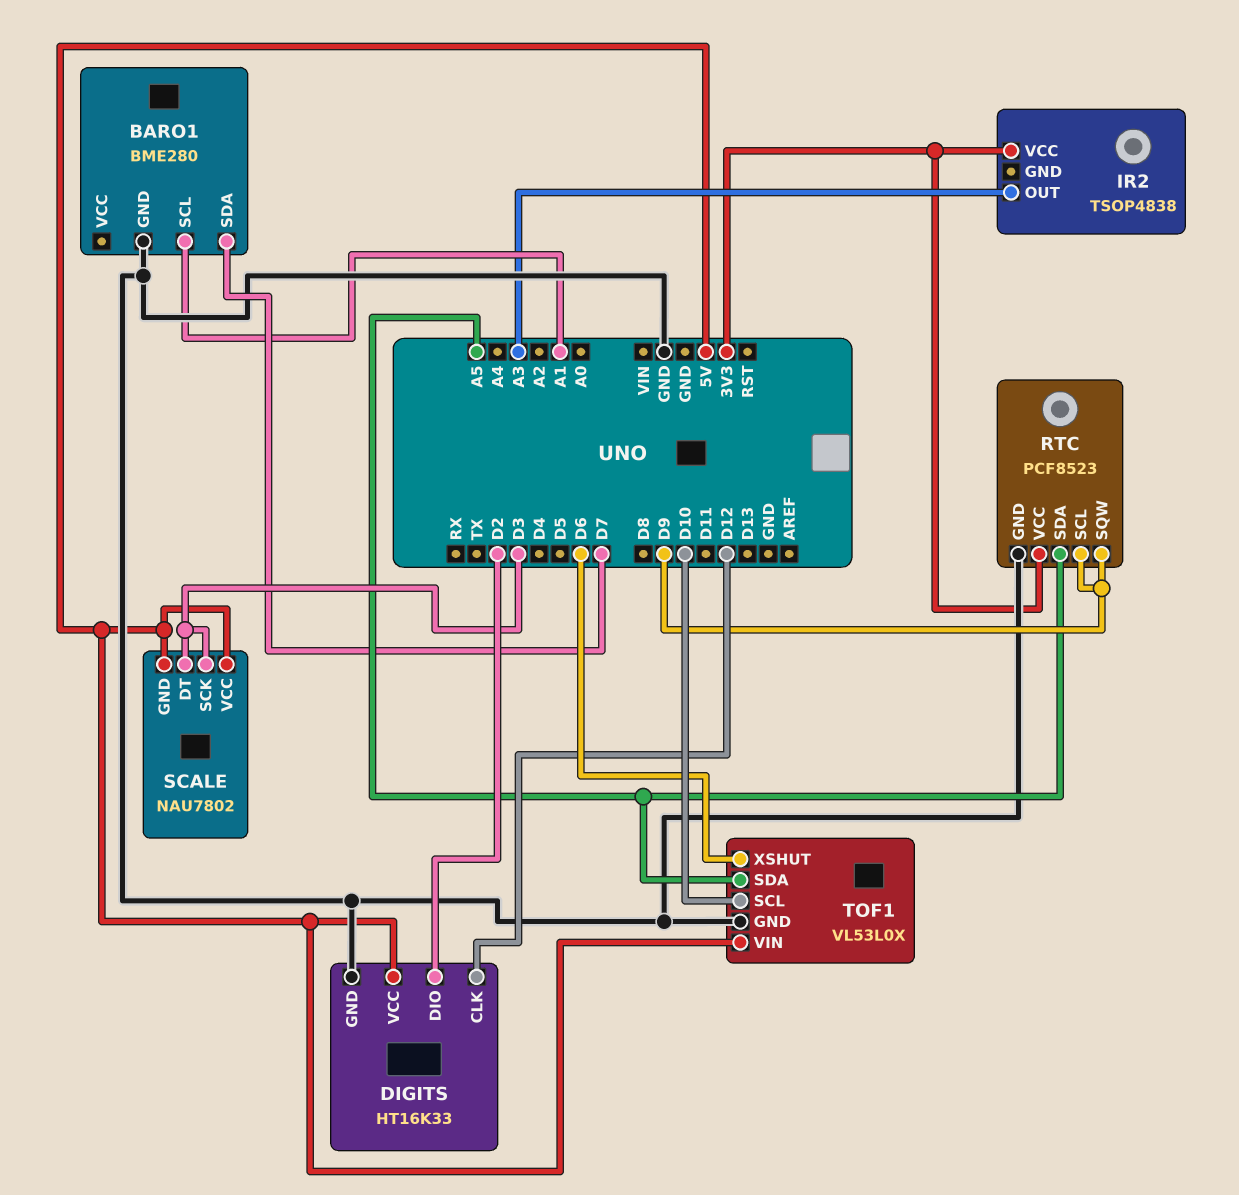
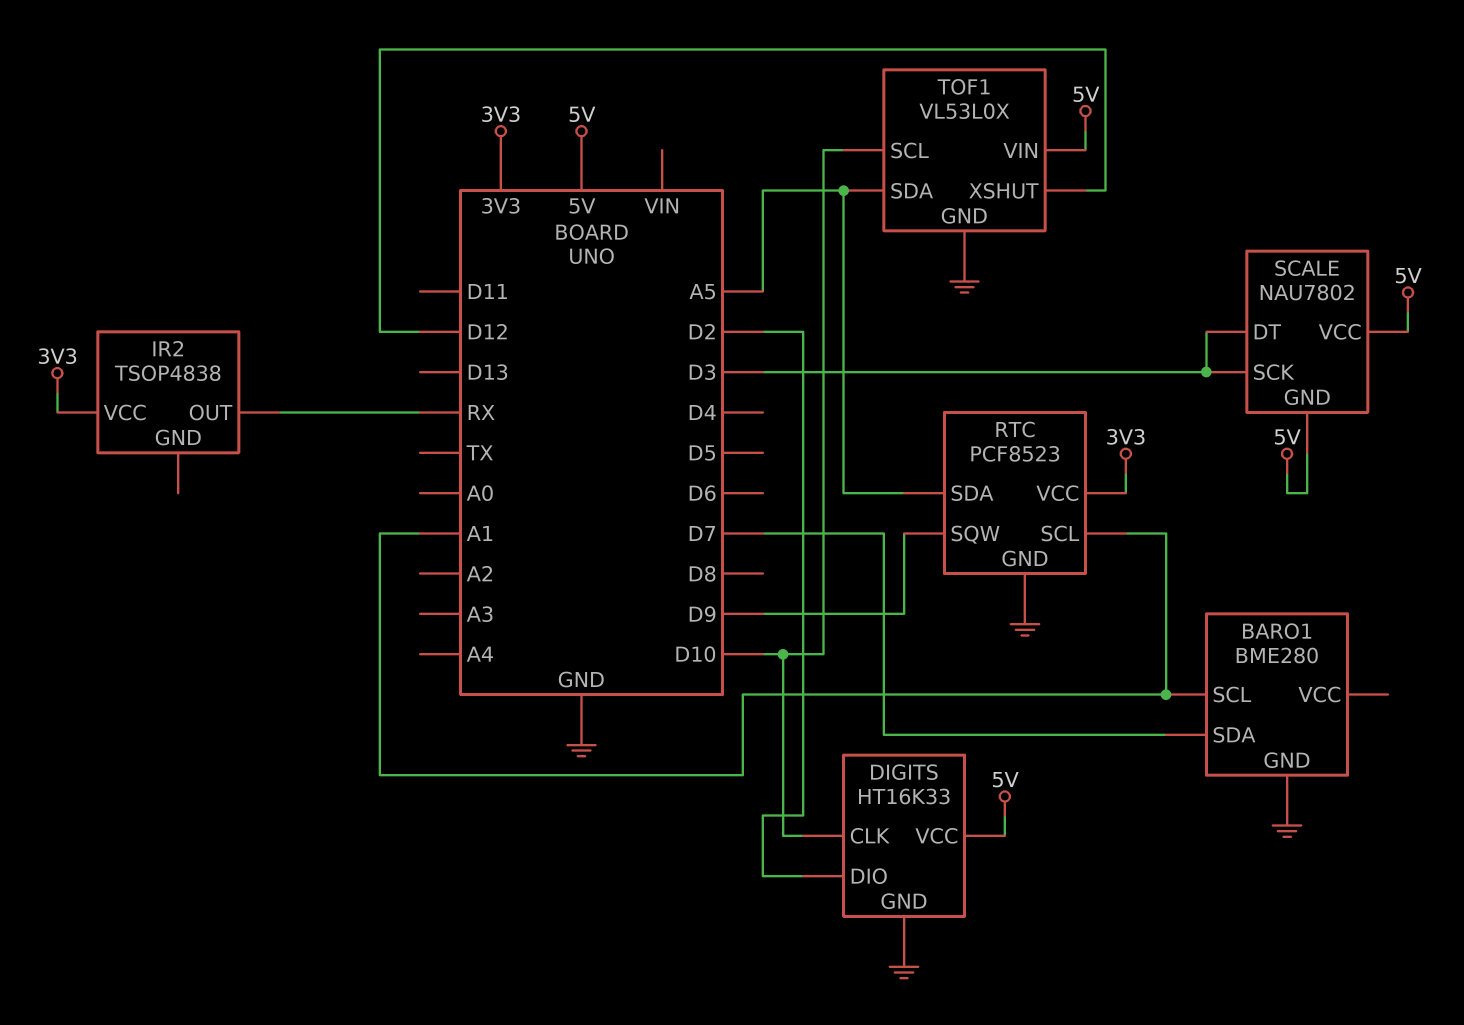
DIGITS pin CLK: D12 -> D10
IR2 pin OUT: A3 -> RX
RTC pin SCL: D9 -> A1
TOF1 pin XSHUT: D6 -> D12

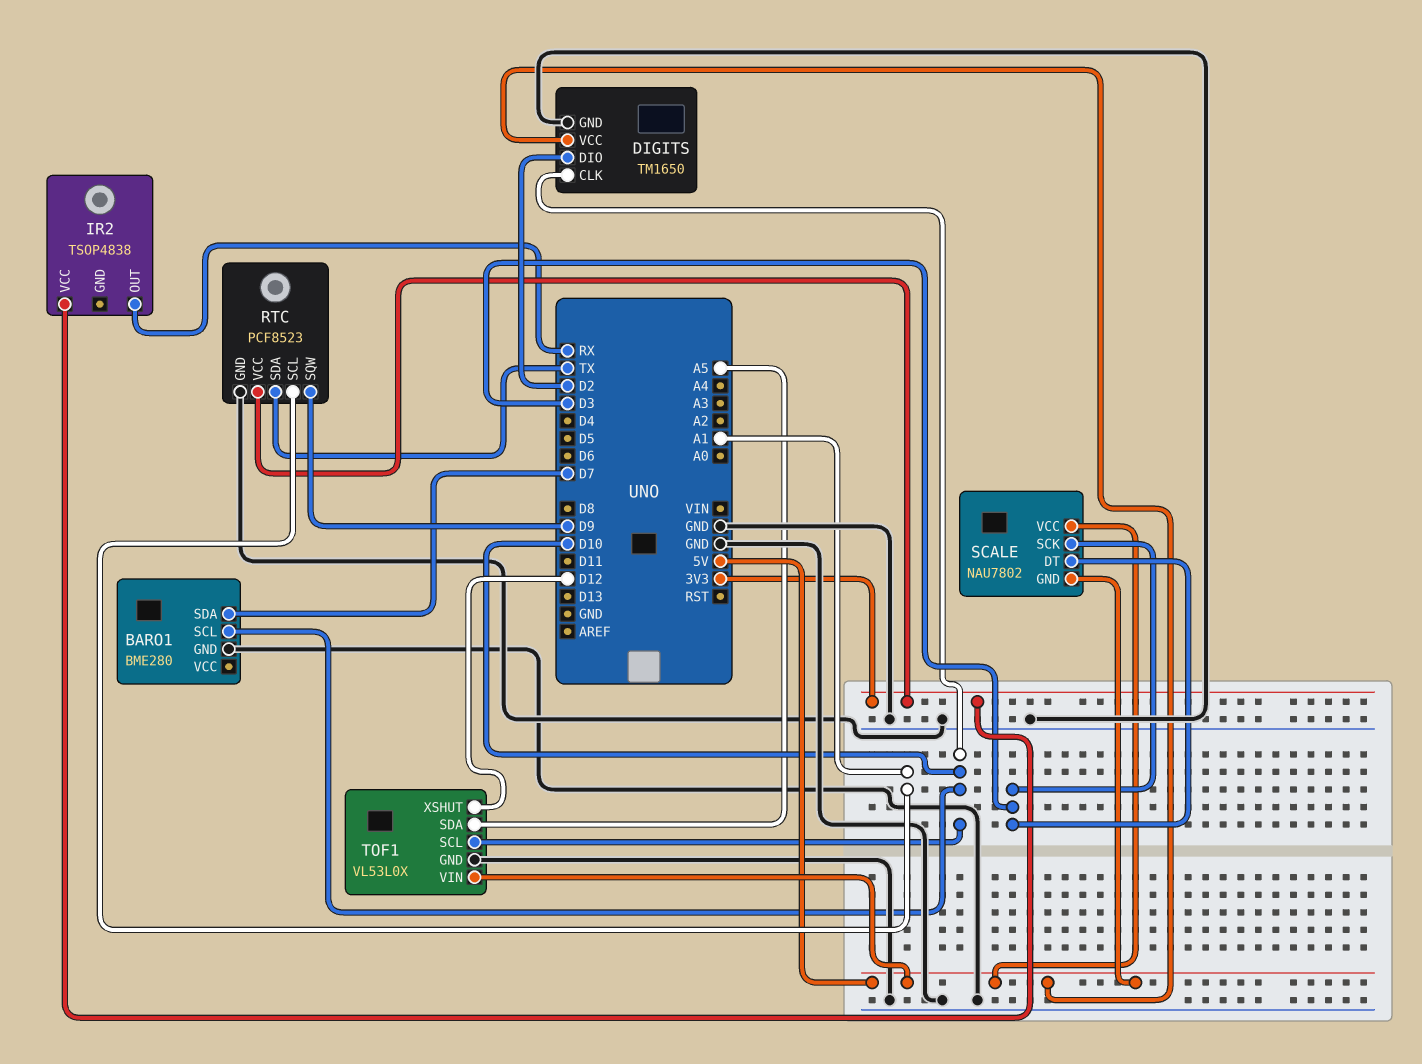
BARO1 pin SCL: A1 -> D10
DIGITS: HT16K33 -> TM1650
RTC pin SDA: A5 -> TX

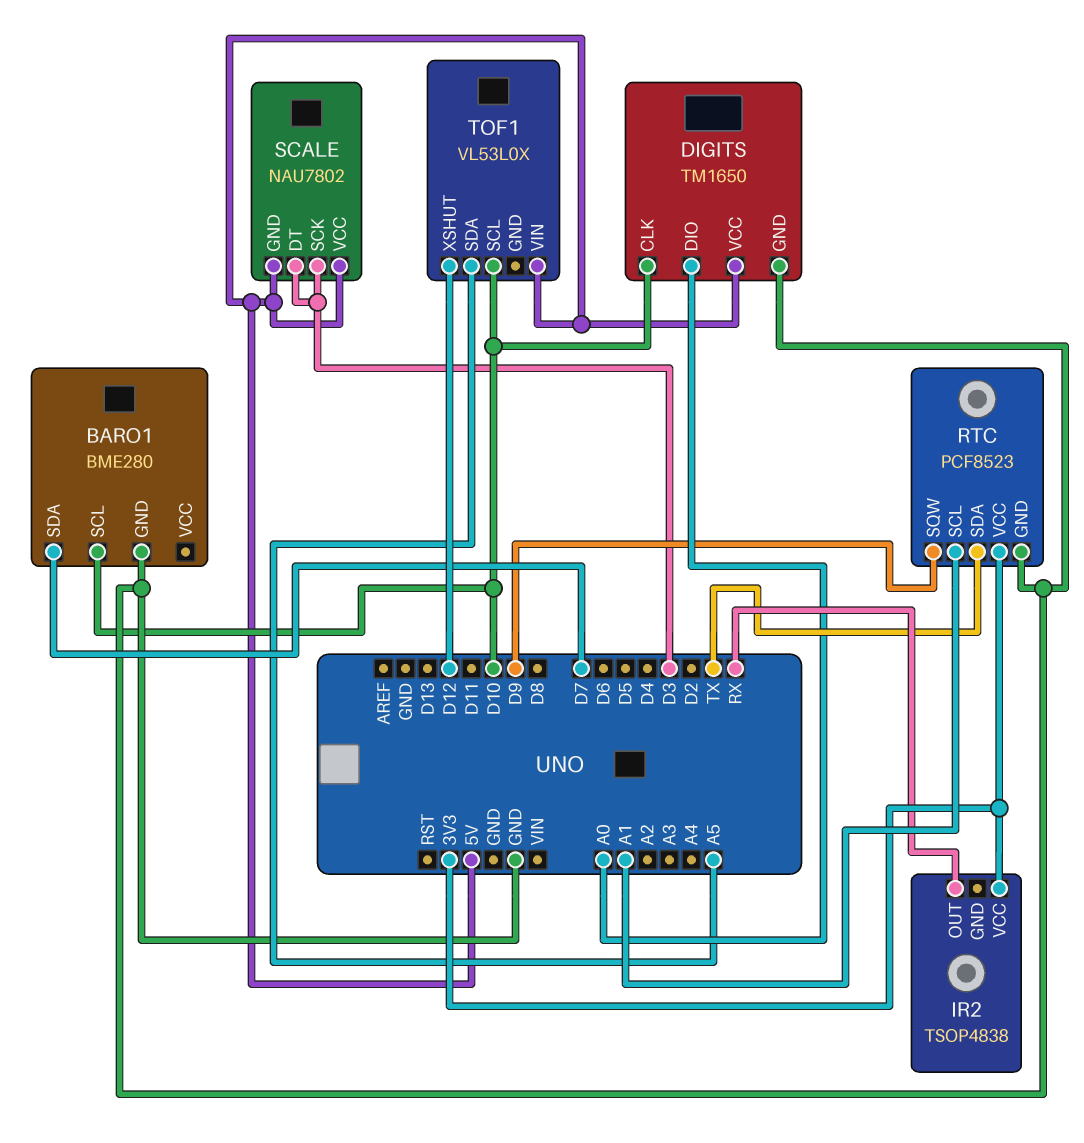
DIGITS pin DIO: D2 -> A0
TOF1 pin GND: GND -> none

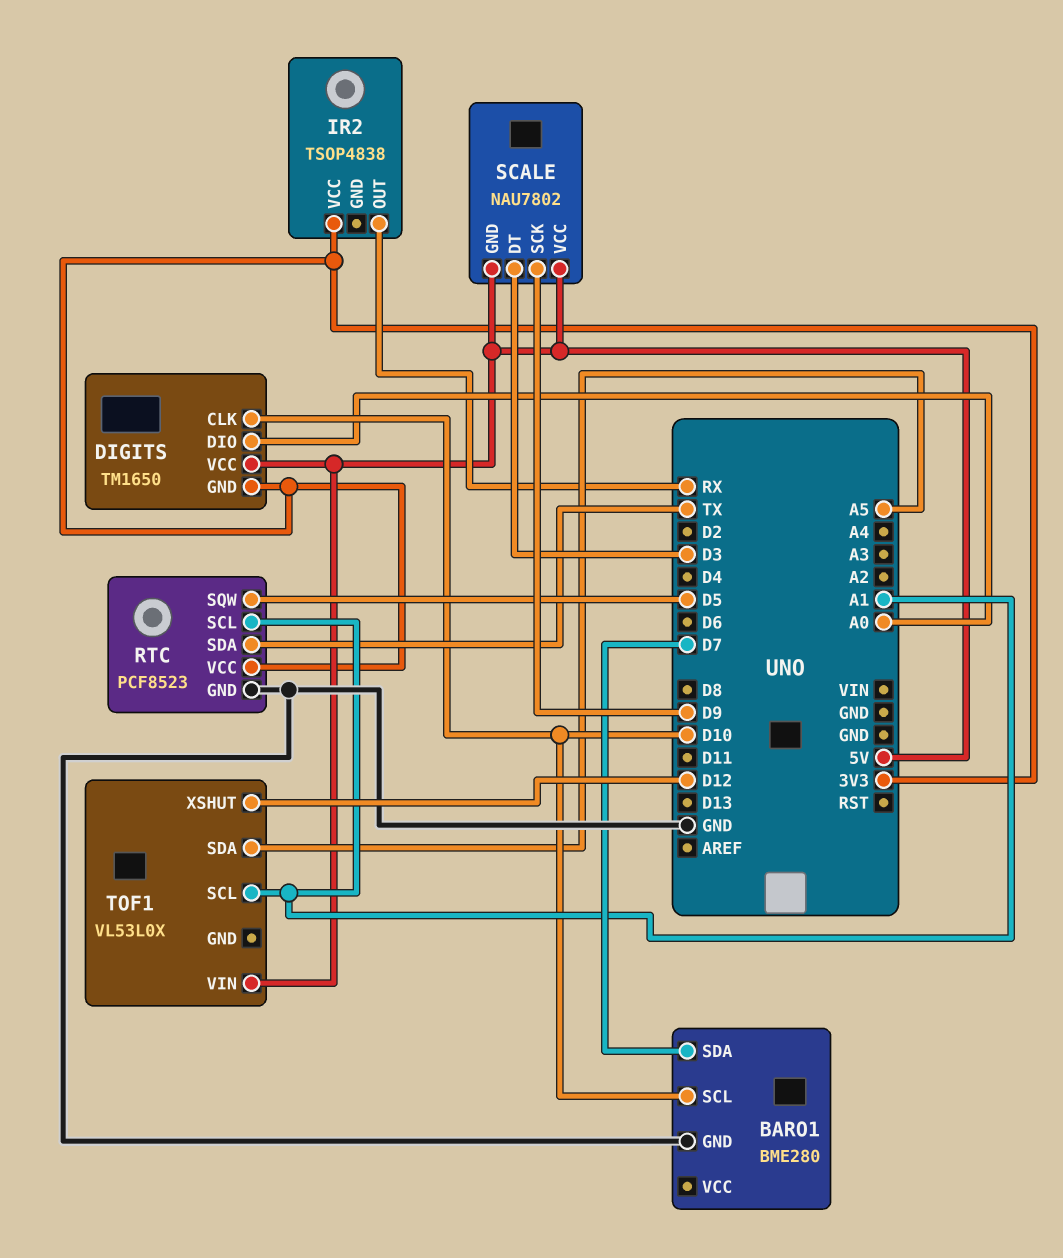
DIGITS pin GND: GND -> 3V3
RTC pin SQW: D9 -> D5
SCALE pin SCK: D3 -> D9
TOF1 pin SCL: D10 -> A1

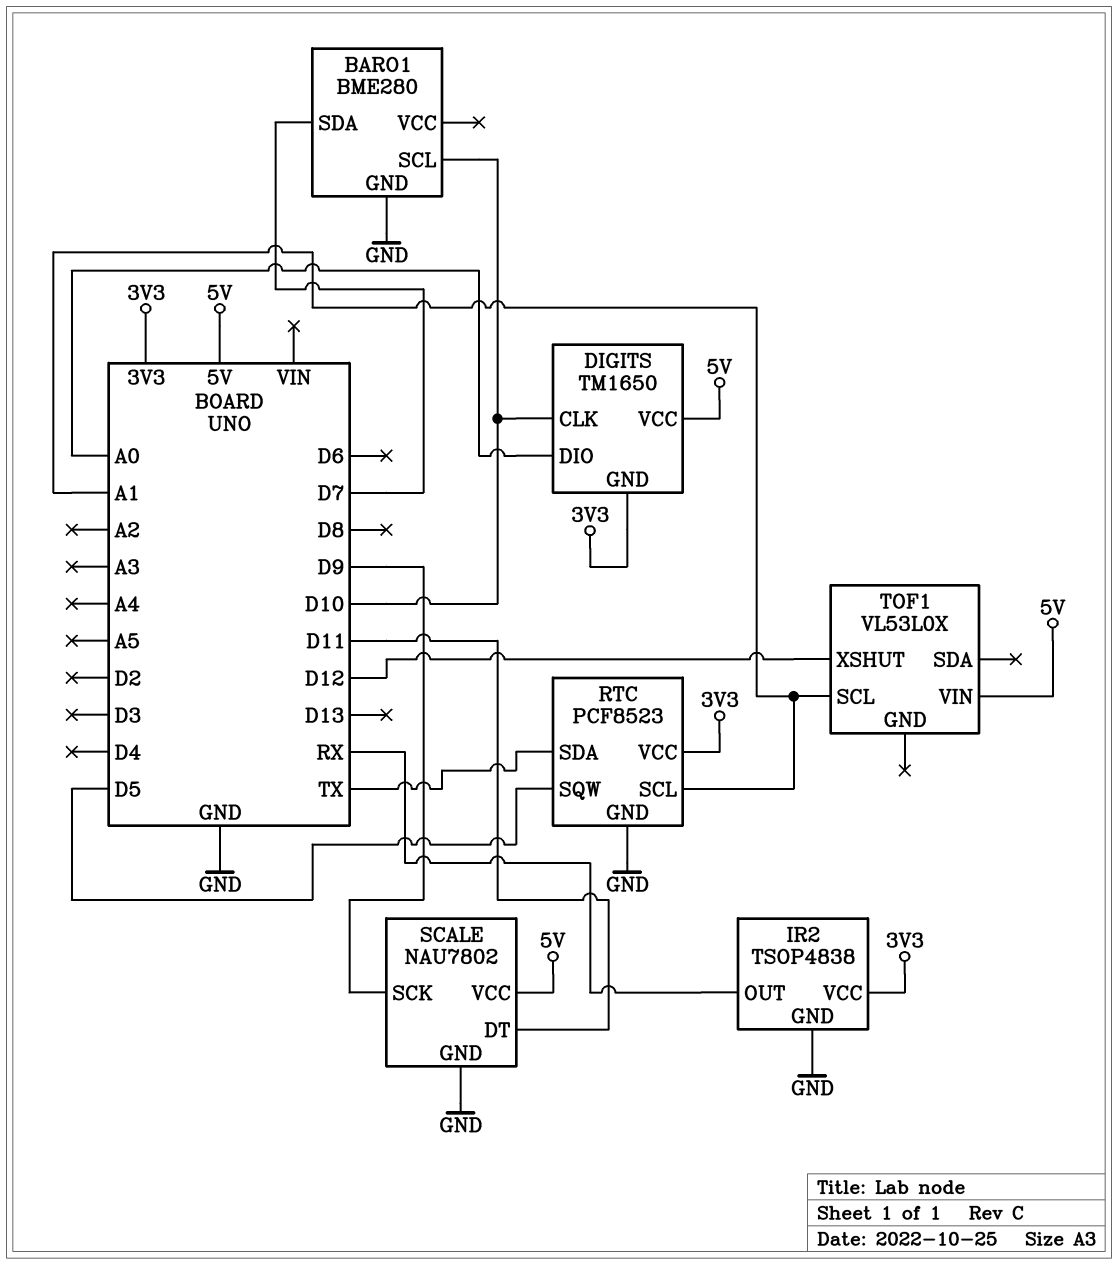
IR2 pin GND: none -> GND
SCALE pin DT: D3 -> D11
SCALE pin GND: 5V -> GND
TOF1 pin SDA: A5 -> none

